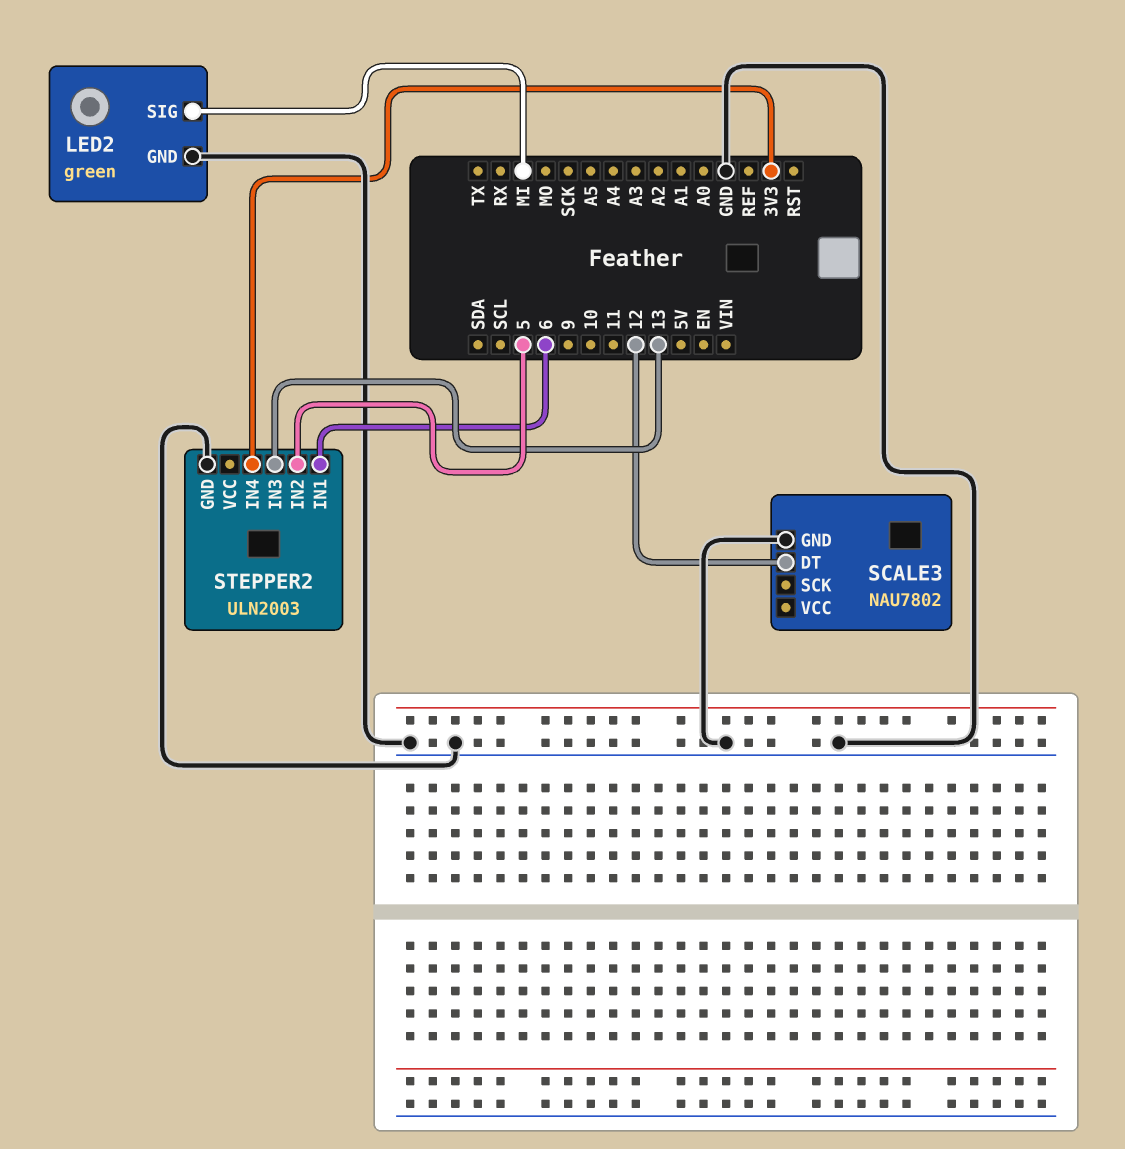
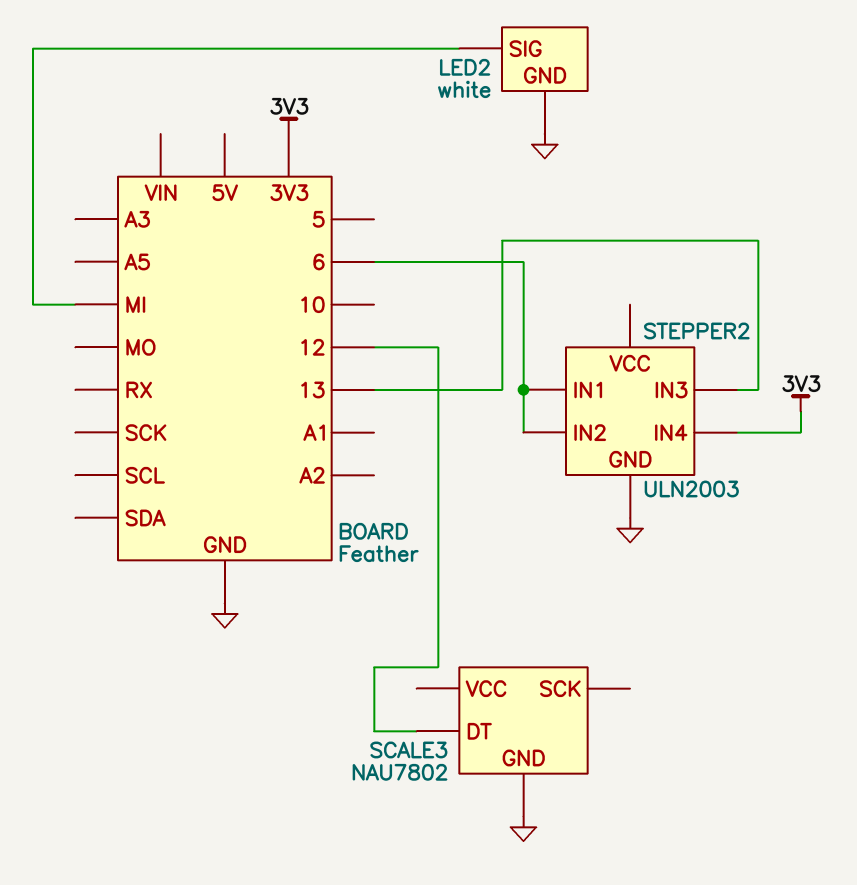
LED2: green -> white
STEPPER2 pin IN2: 5 -> 6

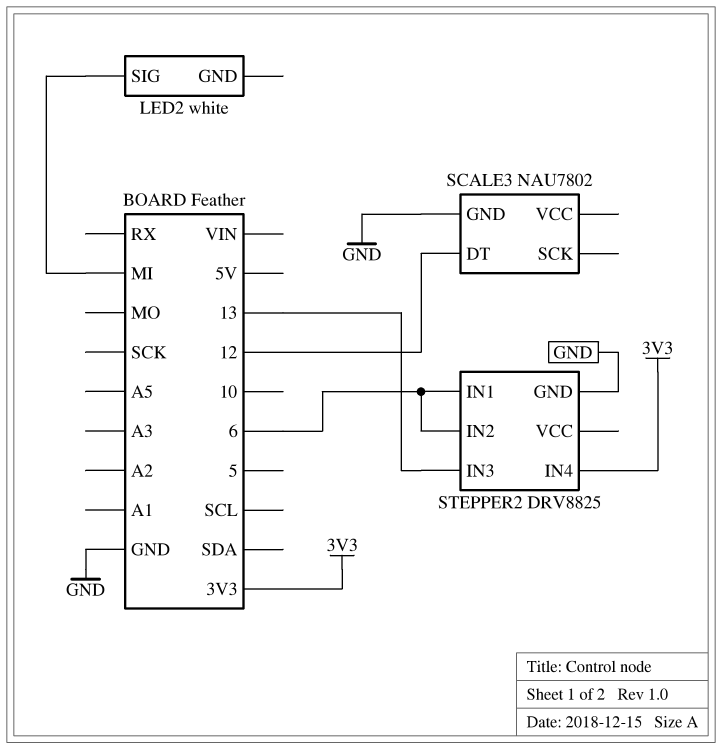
LED2 pin GND: GND -> none
STEPPER2: ULN2003 -> DRV8825

